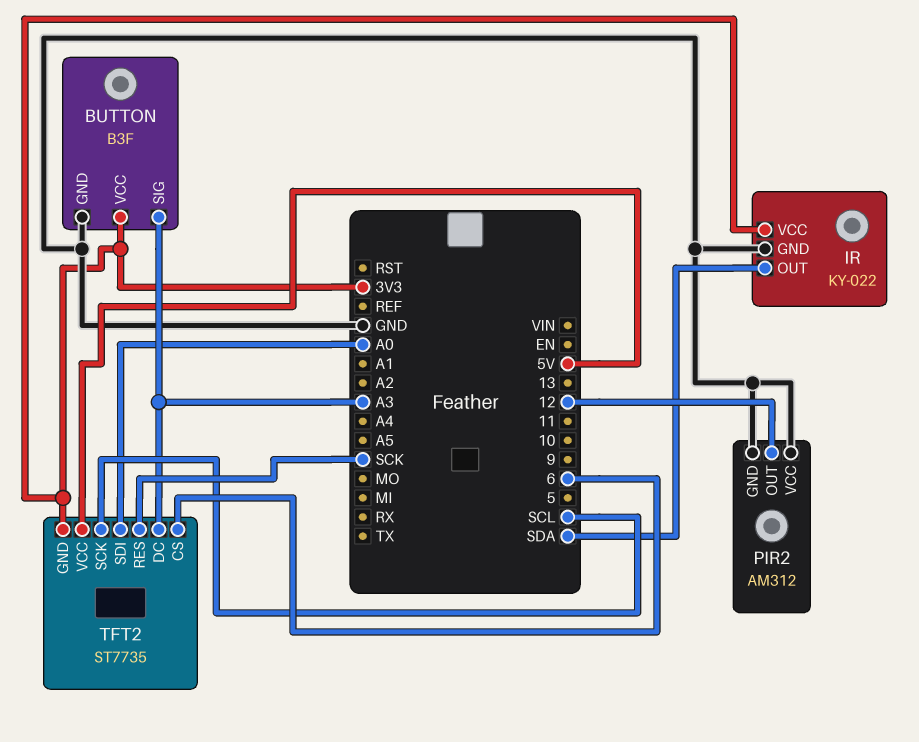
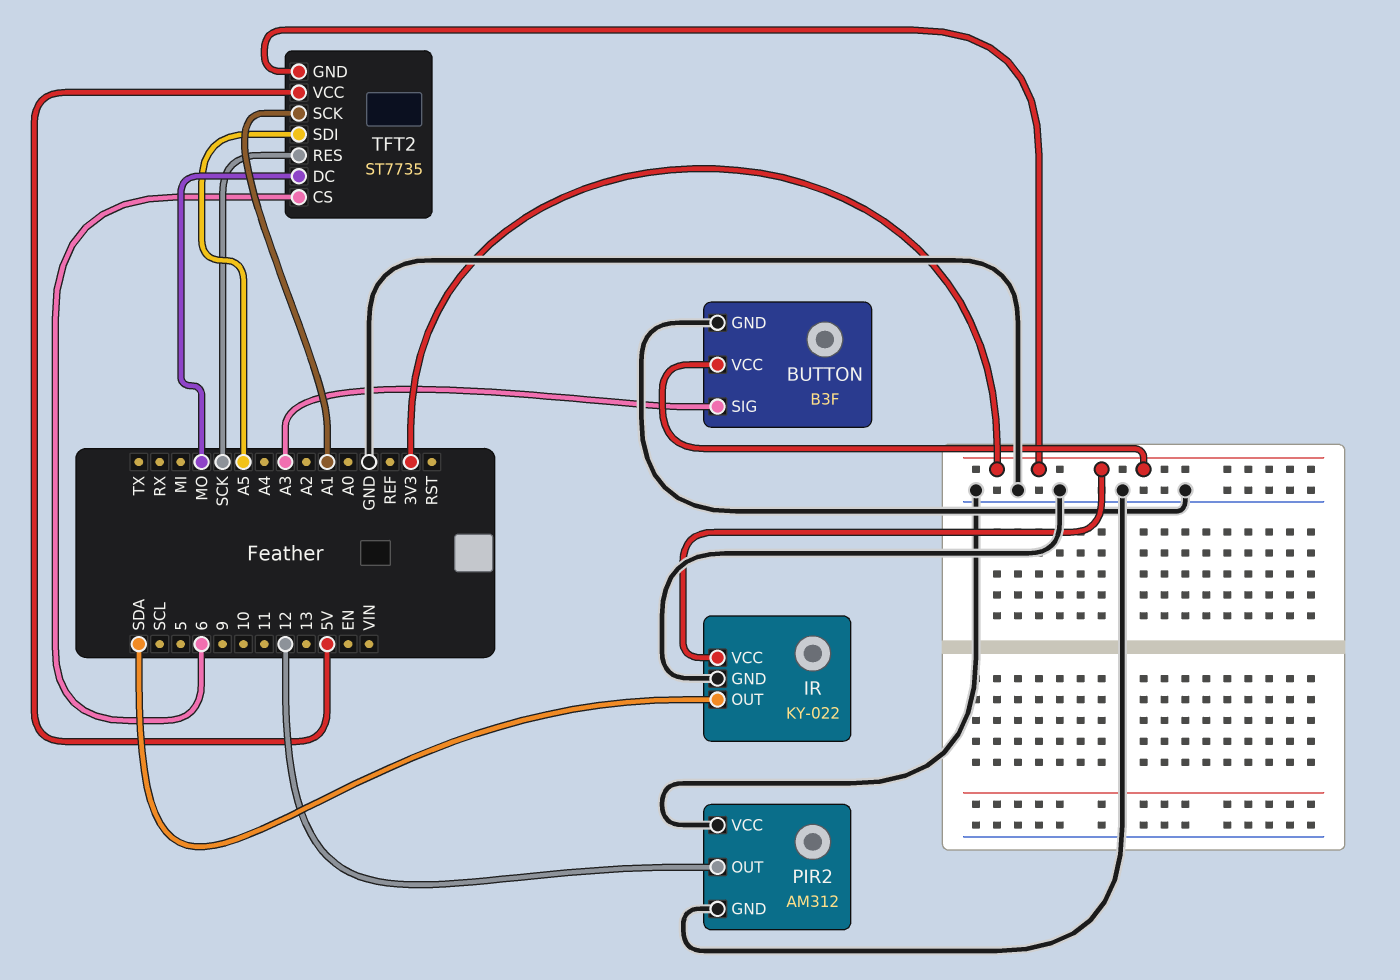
TFT2 pin DC: A3 -> MO
TFT2 pin SCK: SCL -> A1
TFT2 pin SDI: A0 -> A5

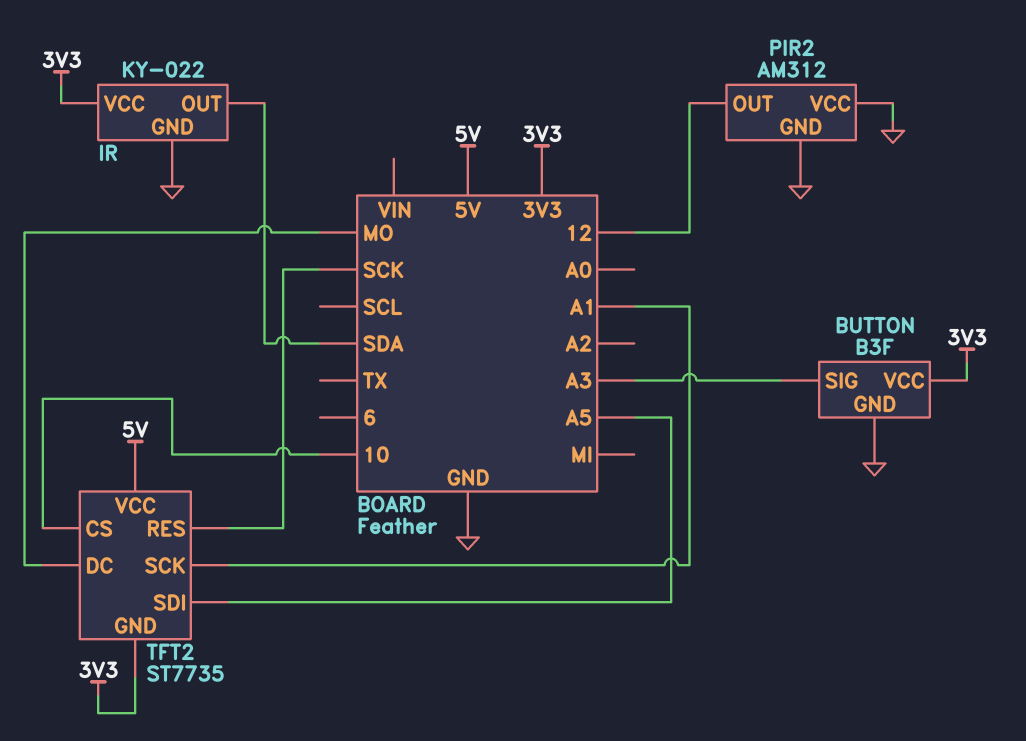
TFT2 pin CS: 6 -> 10

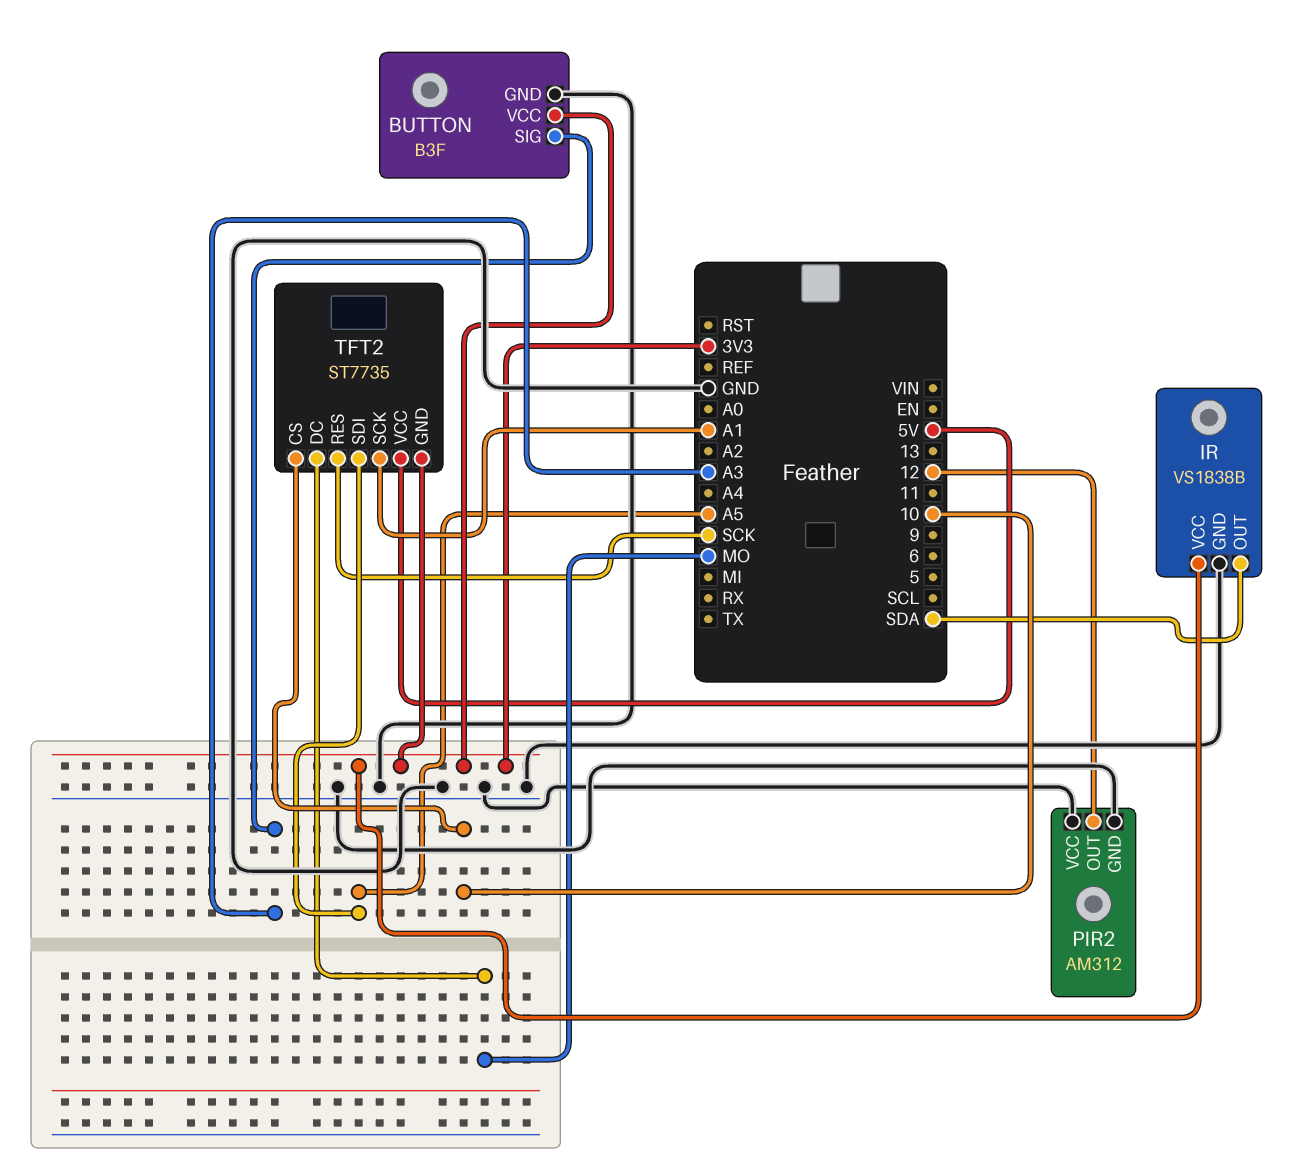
IR: KY-022 -> VS1838B

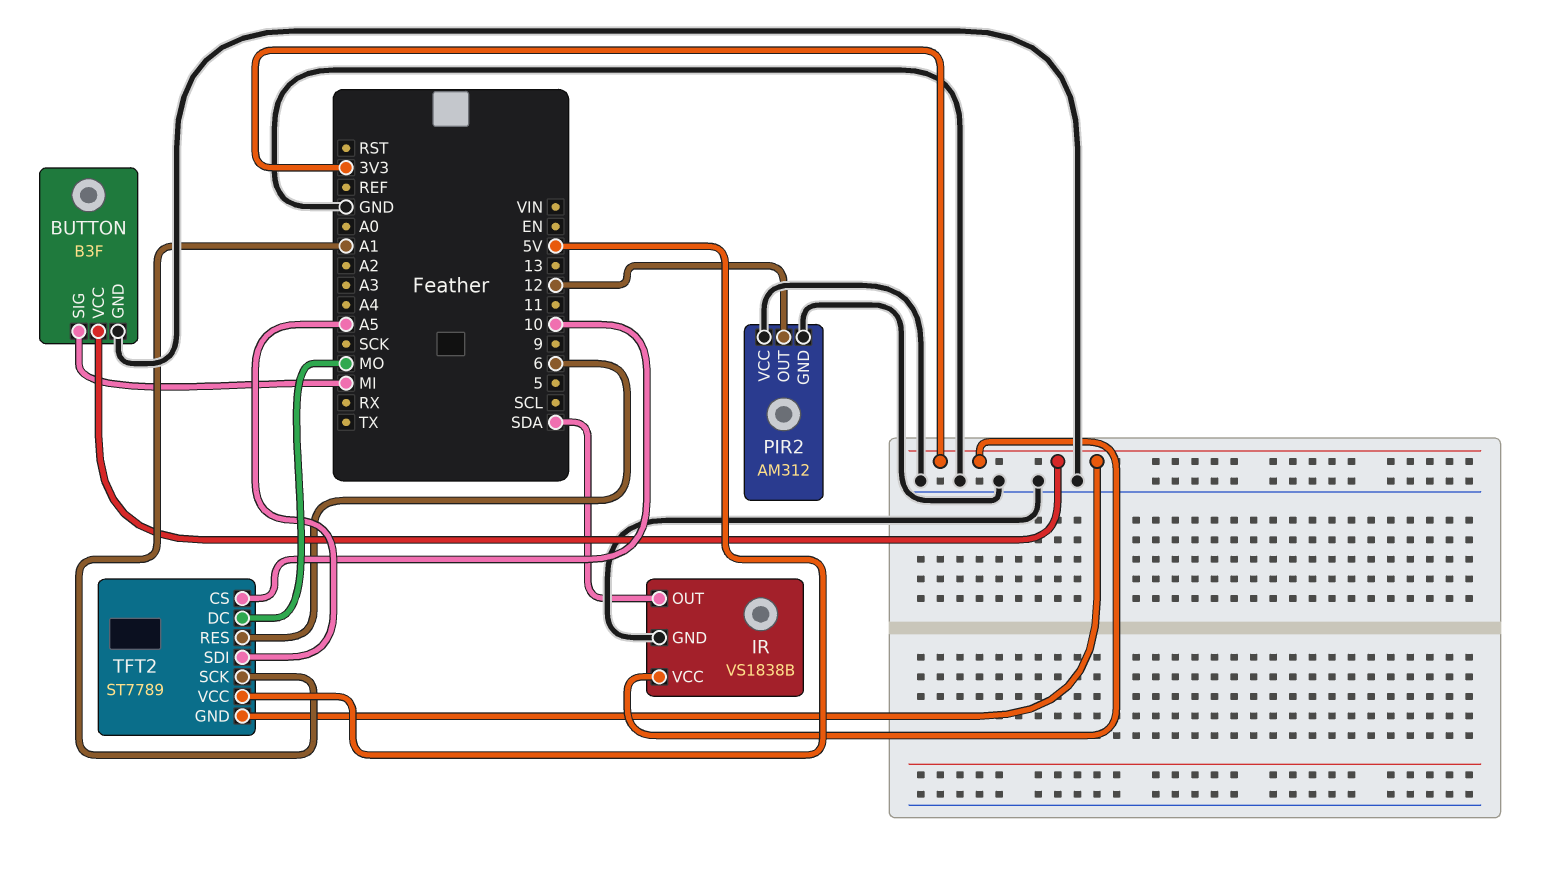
BUTTON pin SIG: A3 -> MI
TFT2: ST7735 -> ST7789
TFT2 pin RES: SCK -> 6

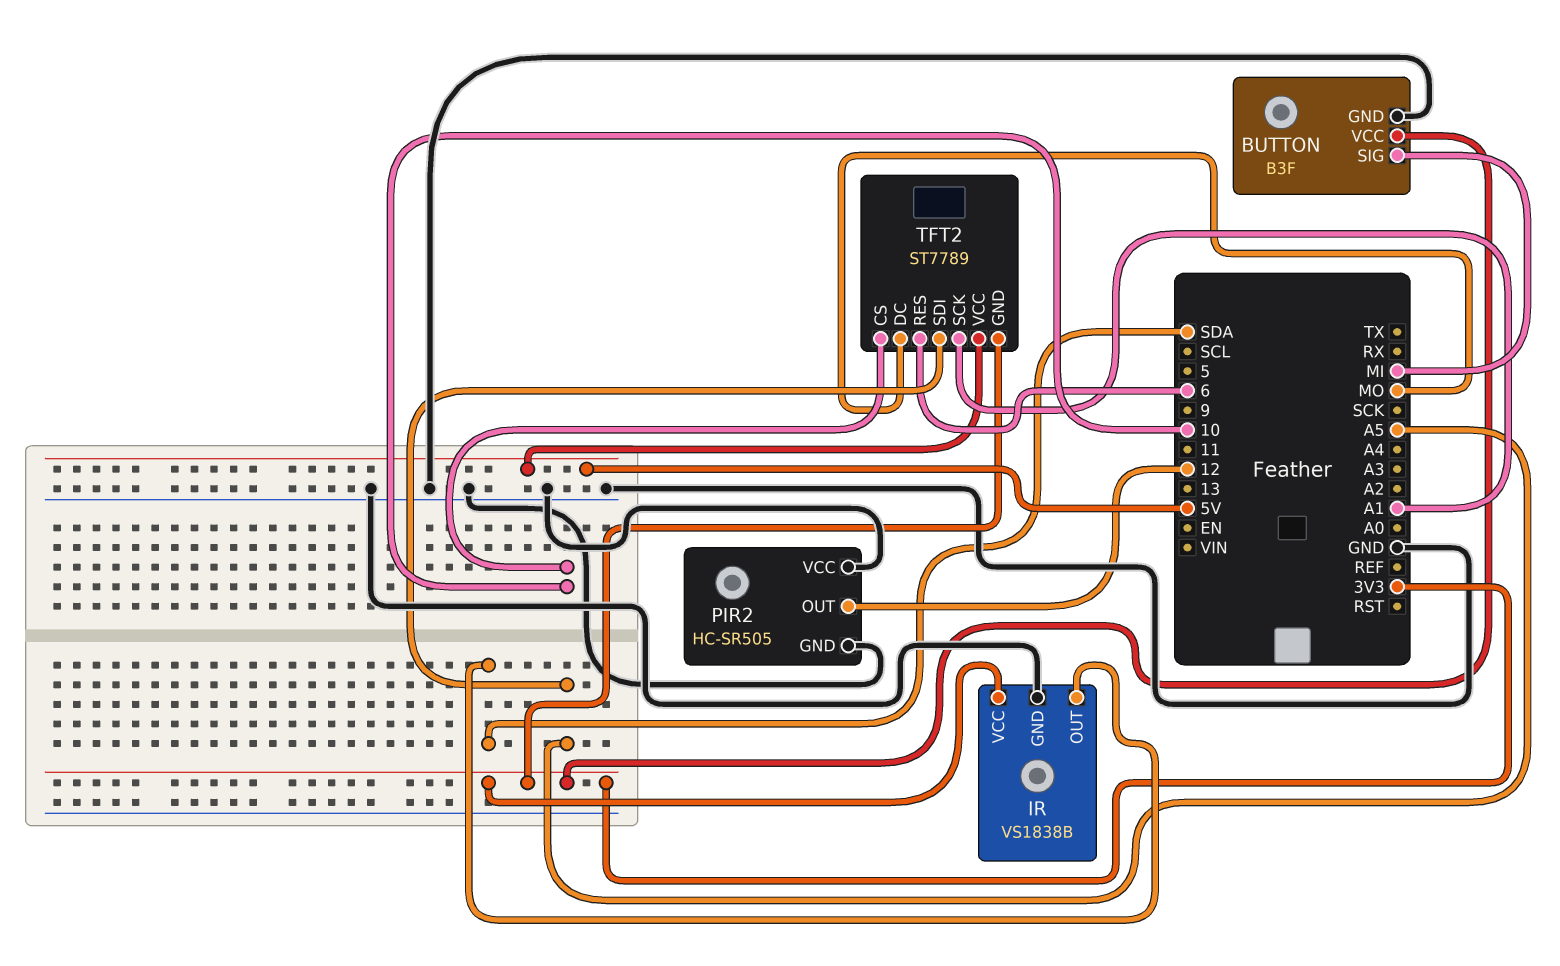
PIR2: AM312 -> HC-SR505

